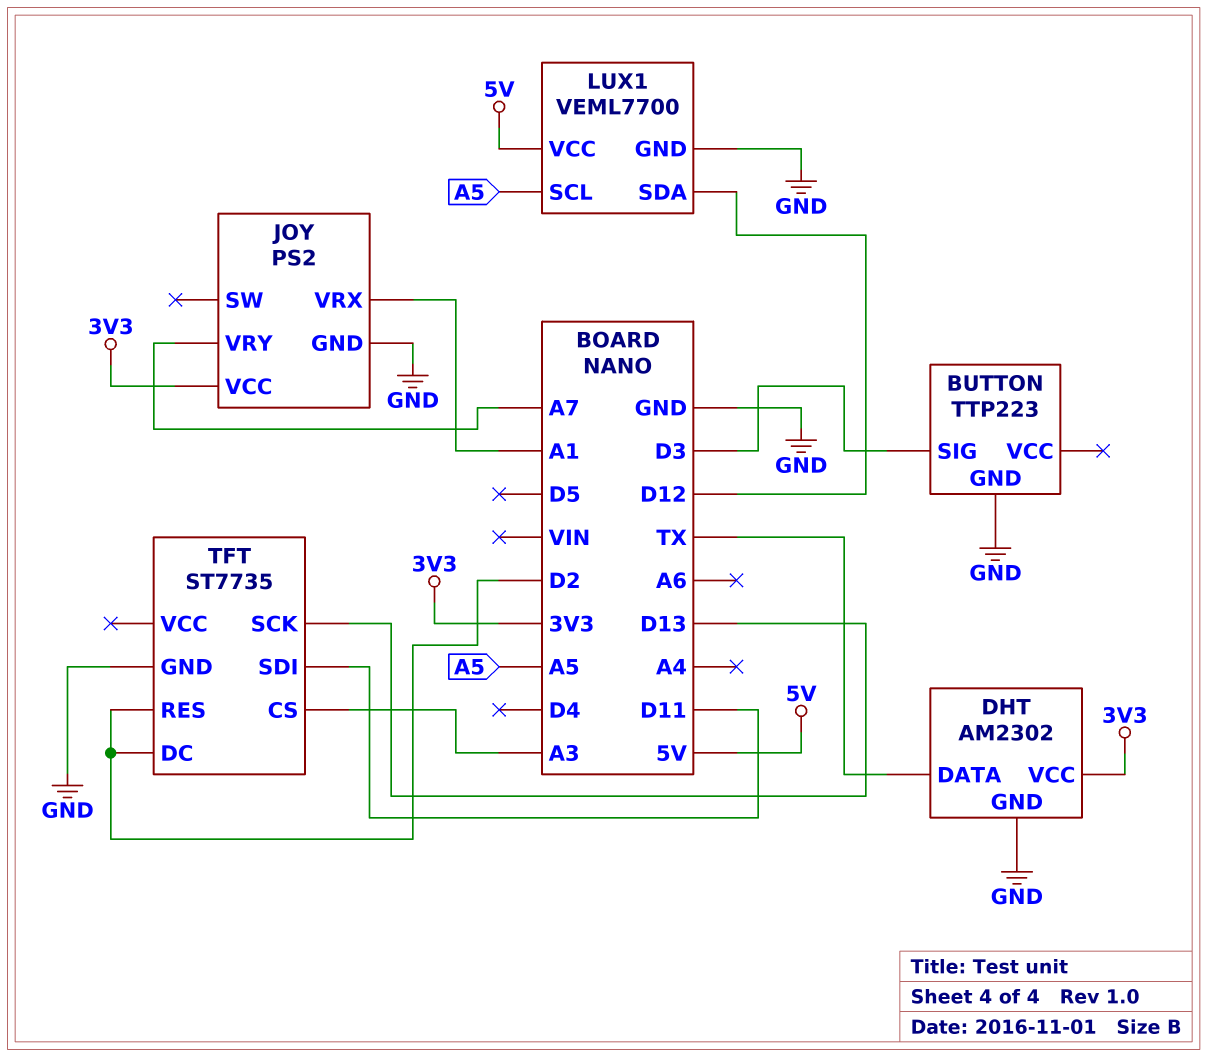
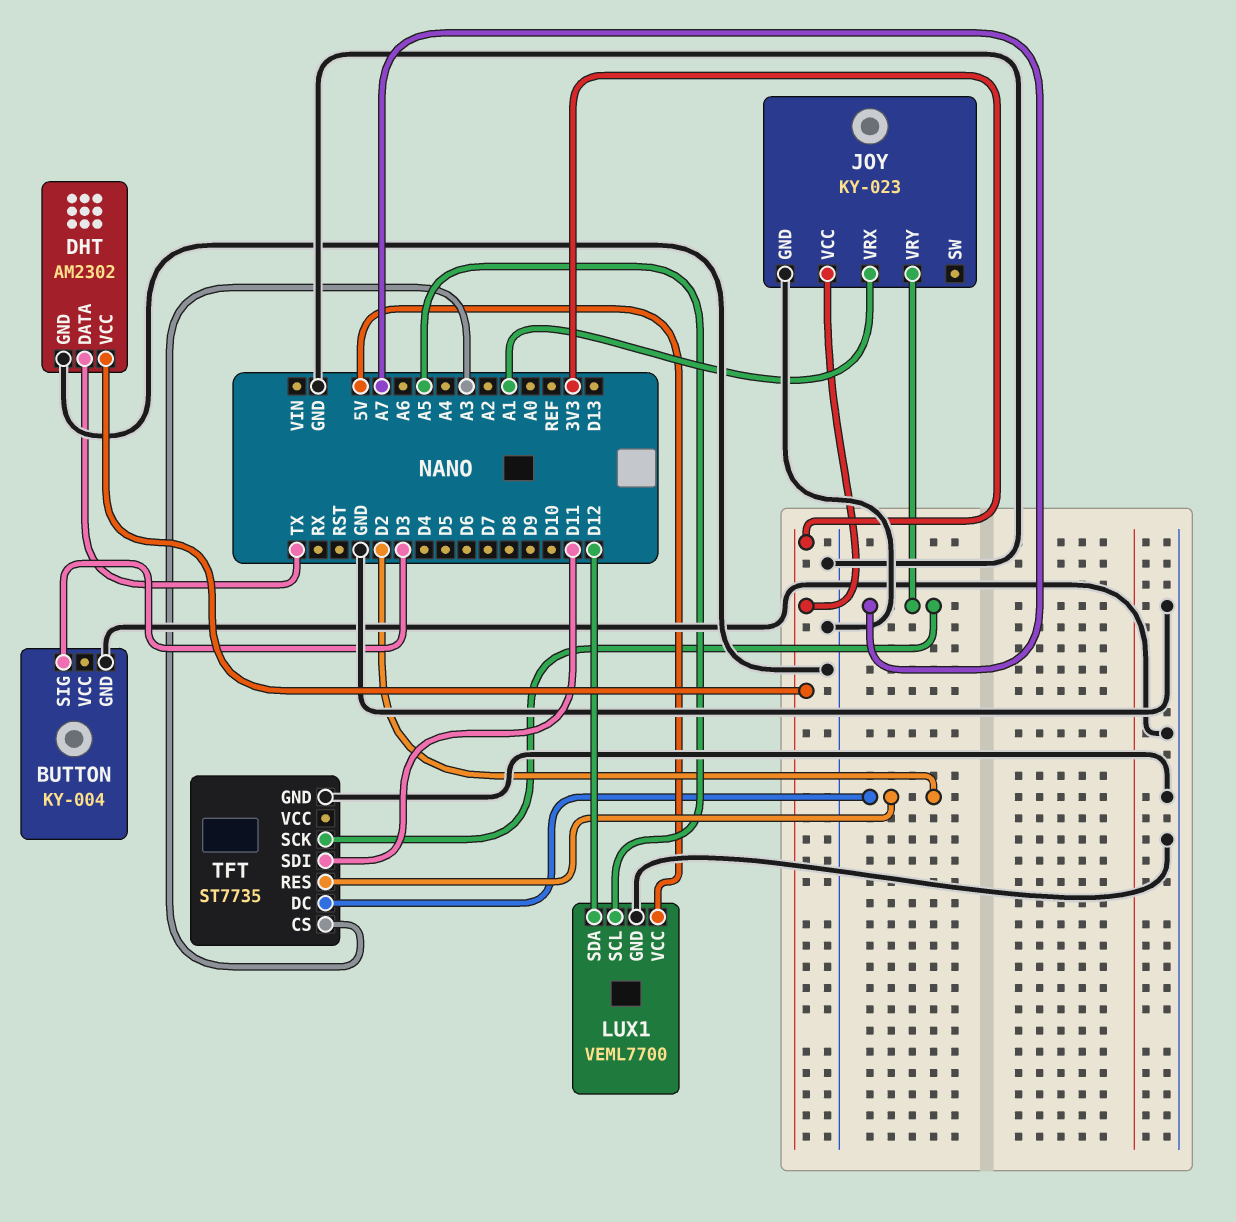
BUTTON: TTP223 -> KY-004
JOY: PS2 -> KY-023
TFT pin SCK: D13 -> A7

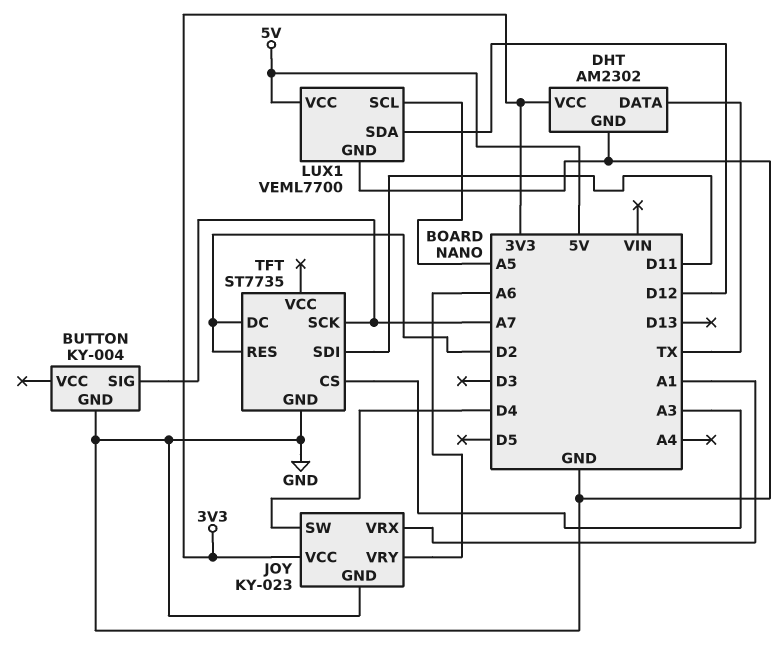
BUTTON pin SIG: D3 -> A7
JOY pin SW: none -> D4
JOY pin VRY: A7 -> A6

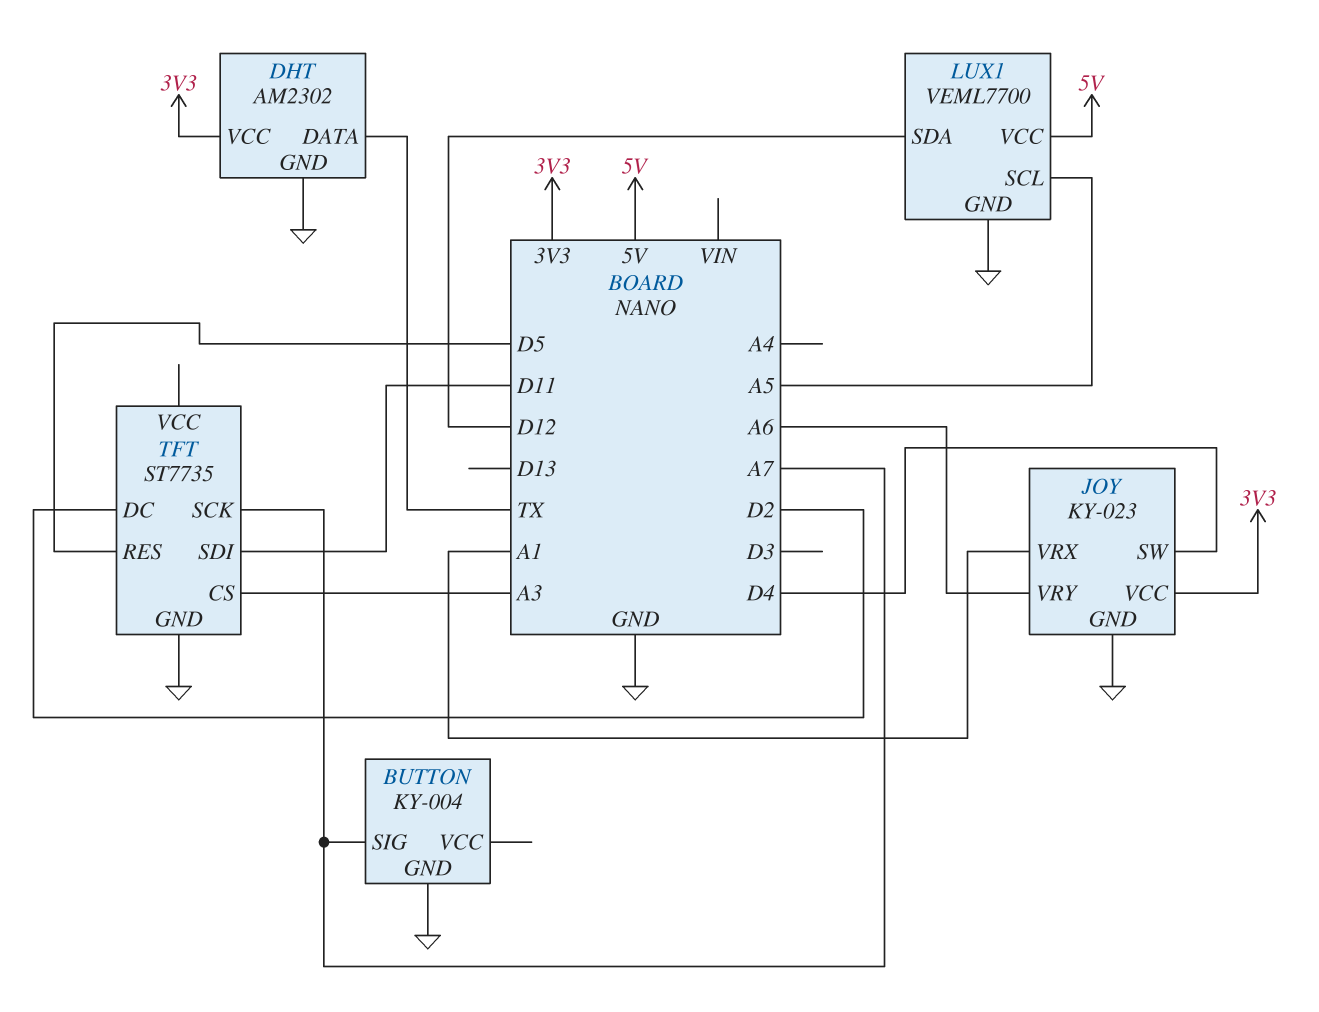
TFT pin RES: D2 -> D5

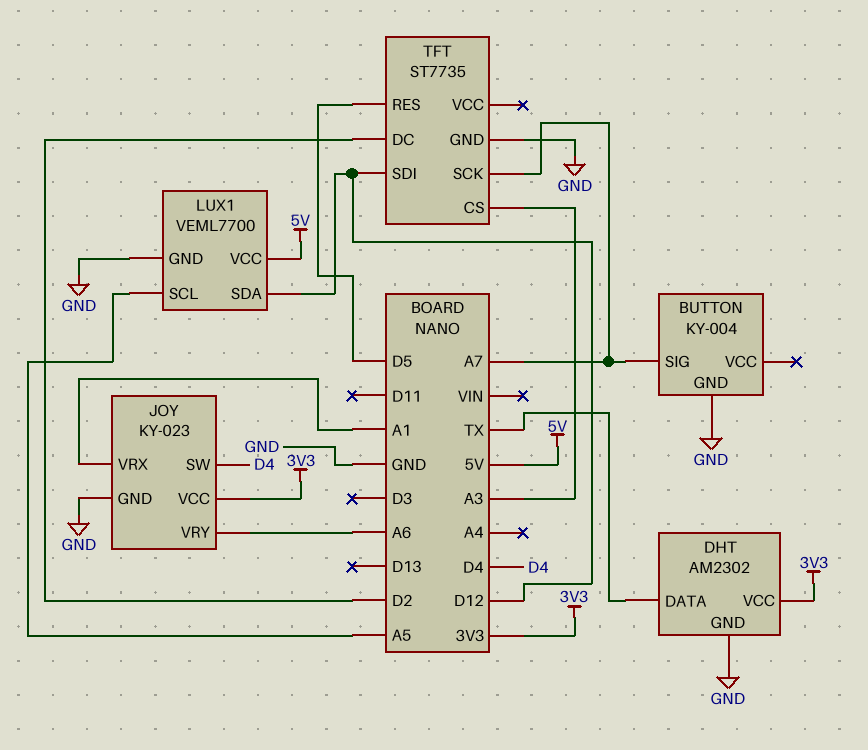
TFT pin SDI: D11 -> D12

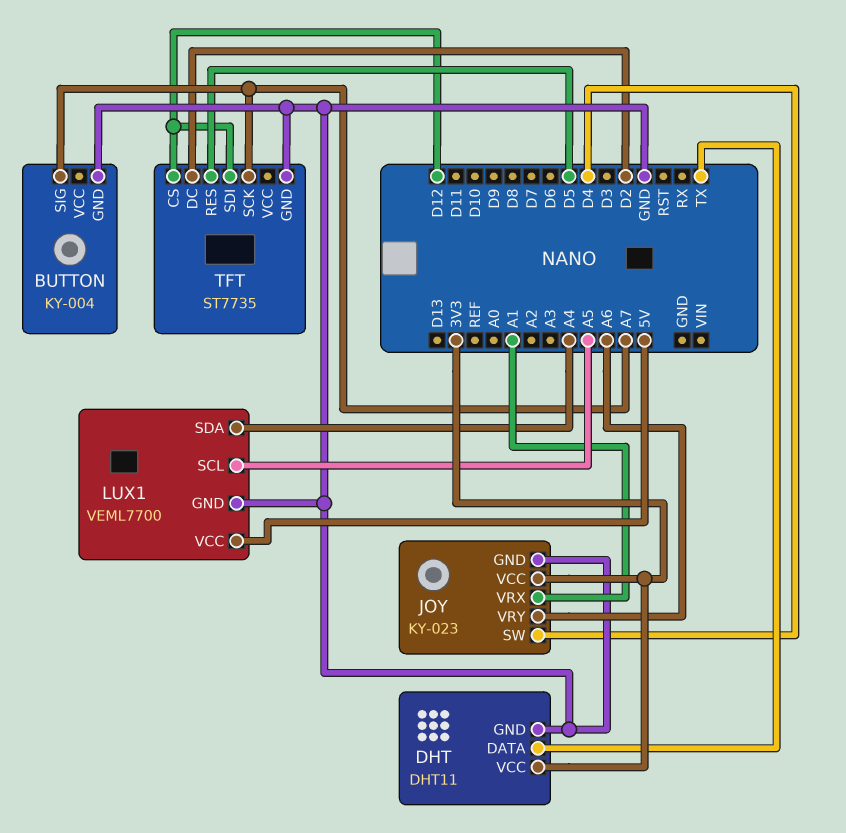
DHT: AM2302 -> DHT11
LUX1 pin SDA: D12 -> A4
TFT pin CS: A3 -> D12

